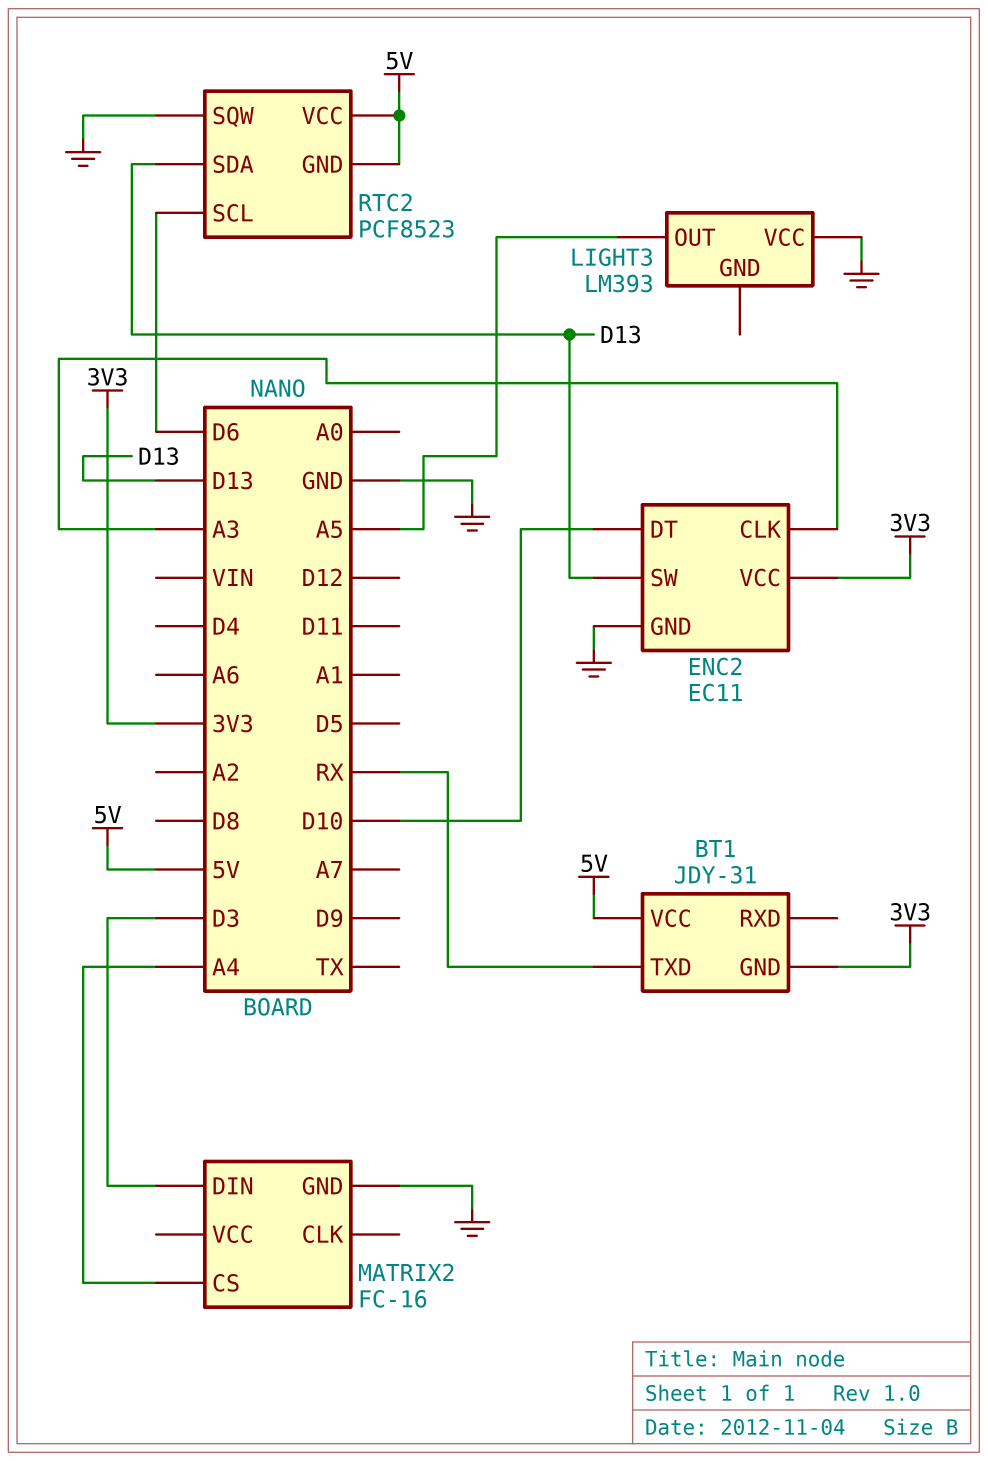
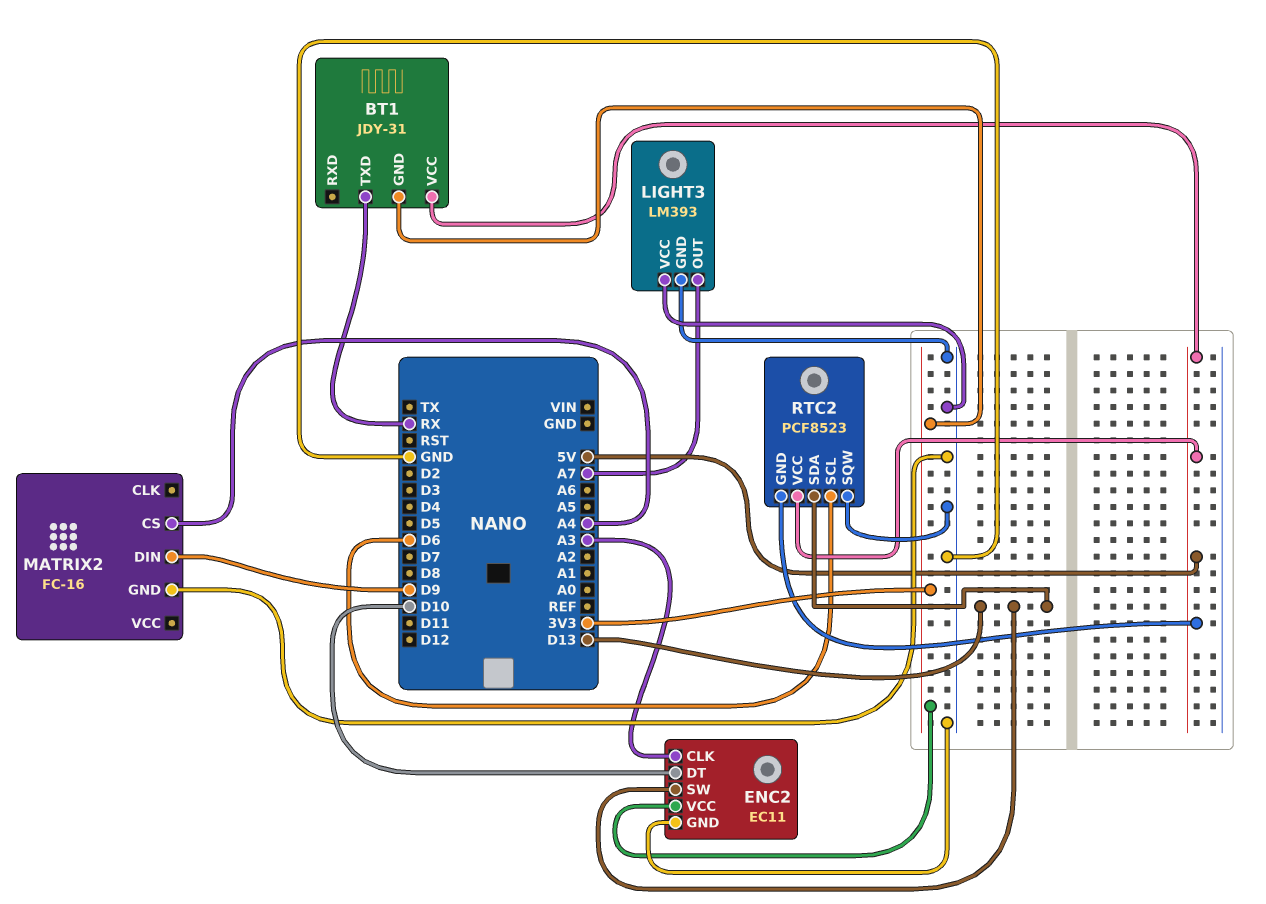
LIGHT3 pin GND: none -> GND
LIGHT3 pin OUT: A5 -> A7
MATRIX2 pin DIN: D3 -> D9

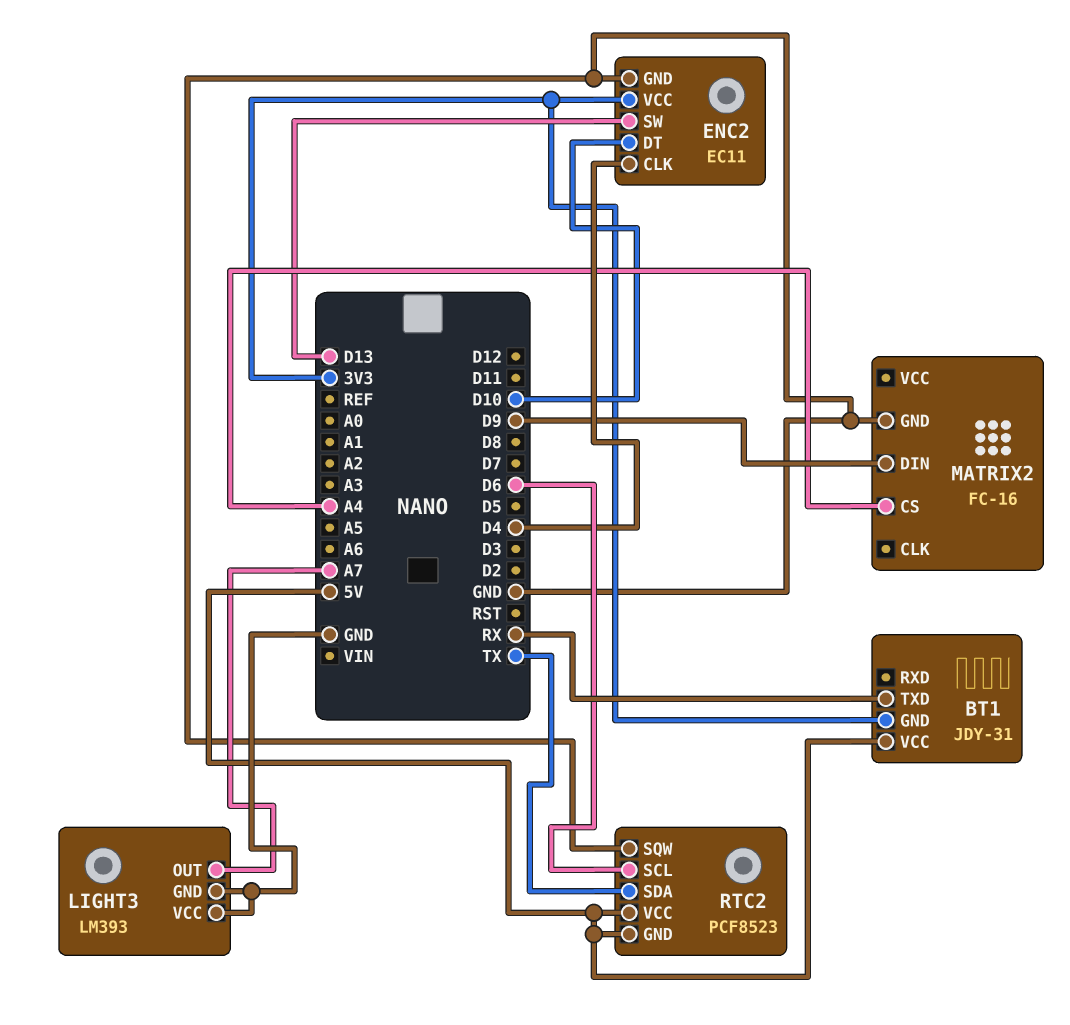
ENC2 pin CLK: A3 -> D4
RTC2 pin SDA: D13 -> TX

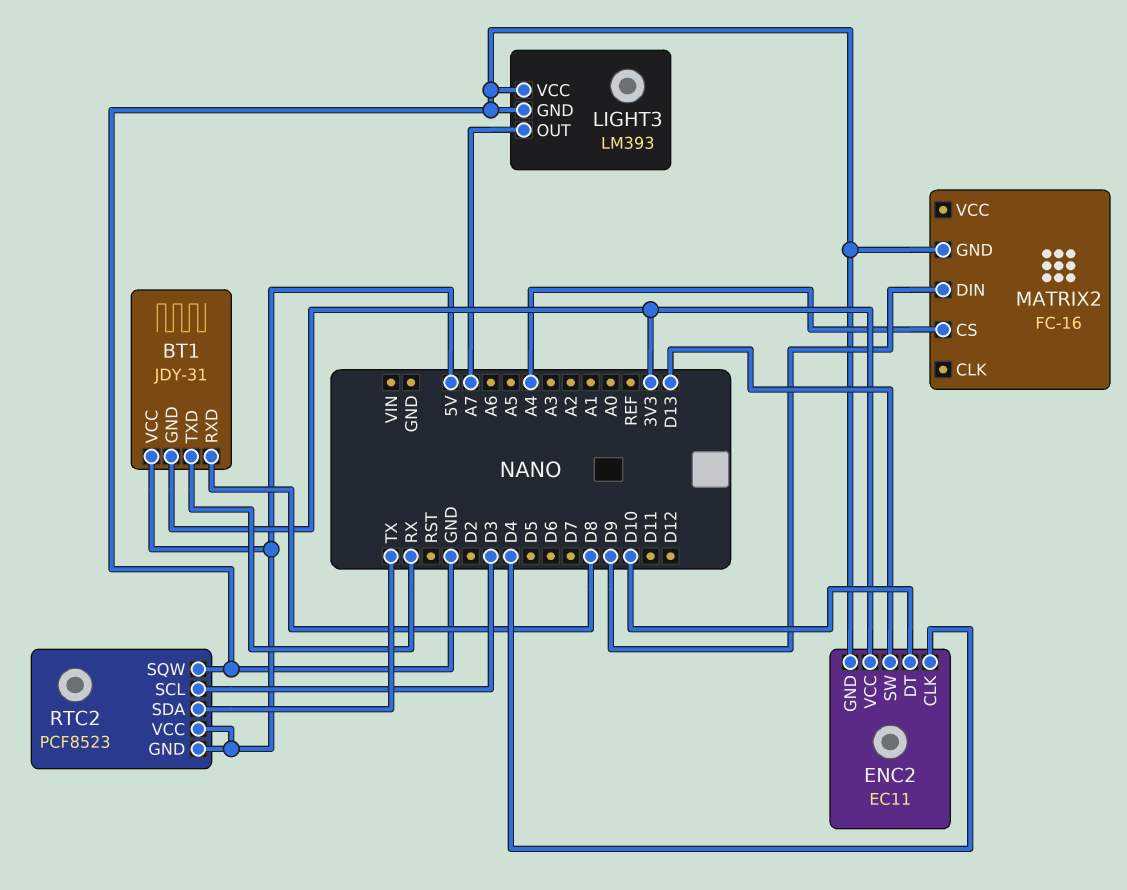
BT1 pin RXD: none -> D8
RTC2 pin SCL: D6 -> D3

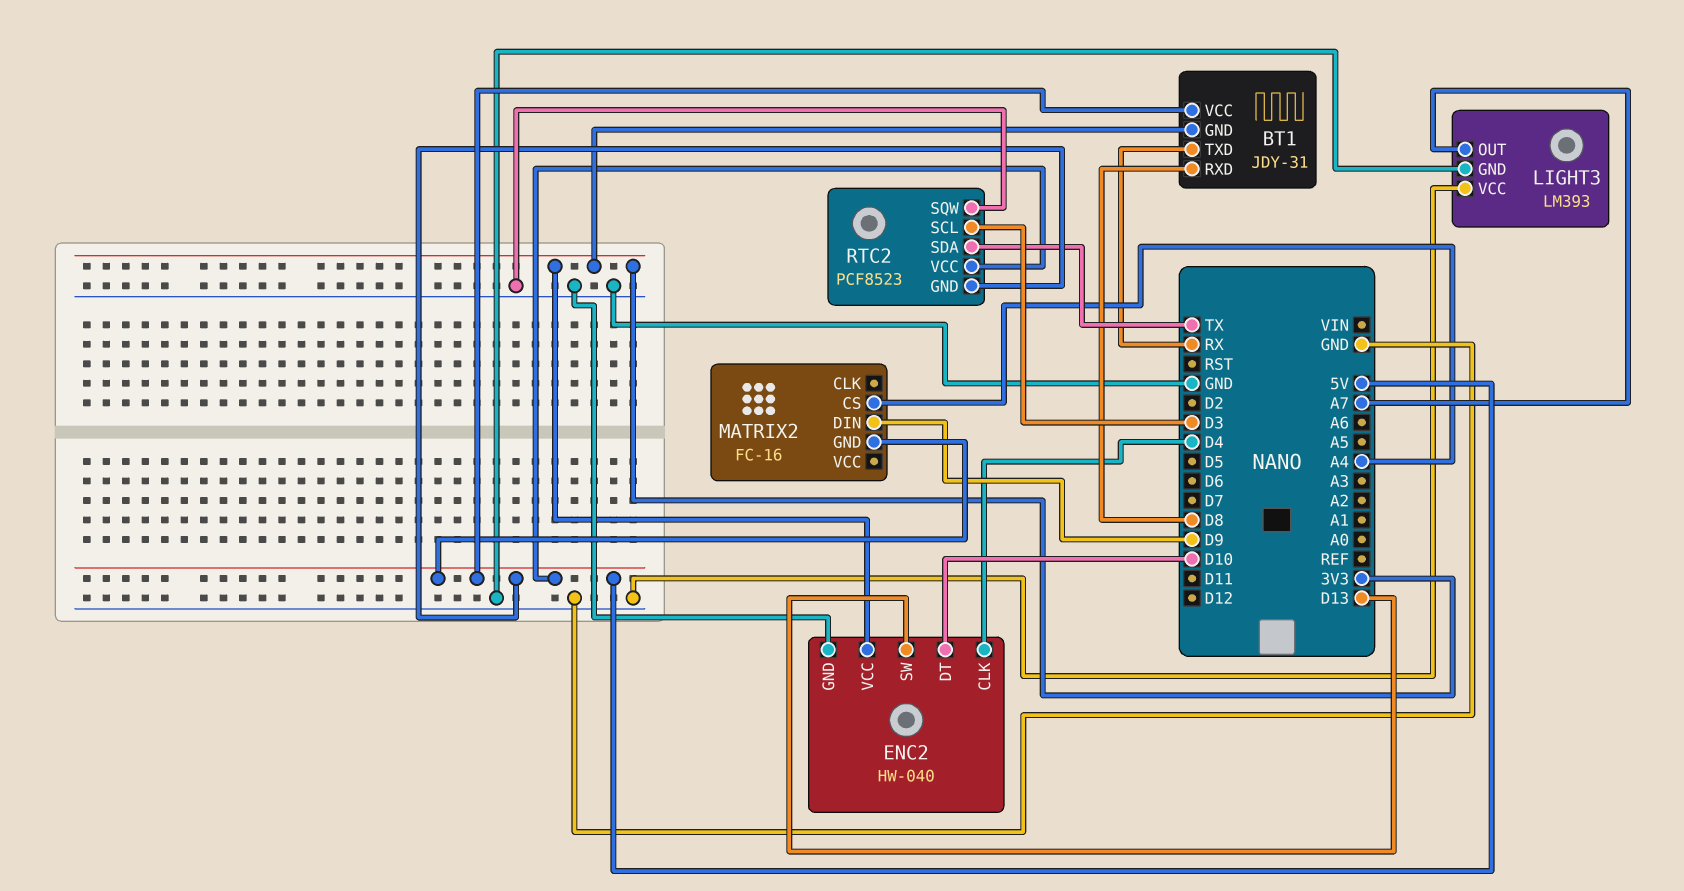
ENC2: EC11 -> HW-040
MATRIX2 pin GND: GND -> 5V

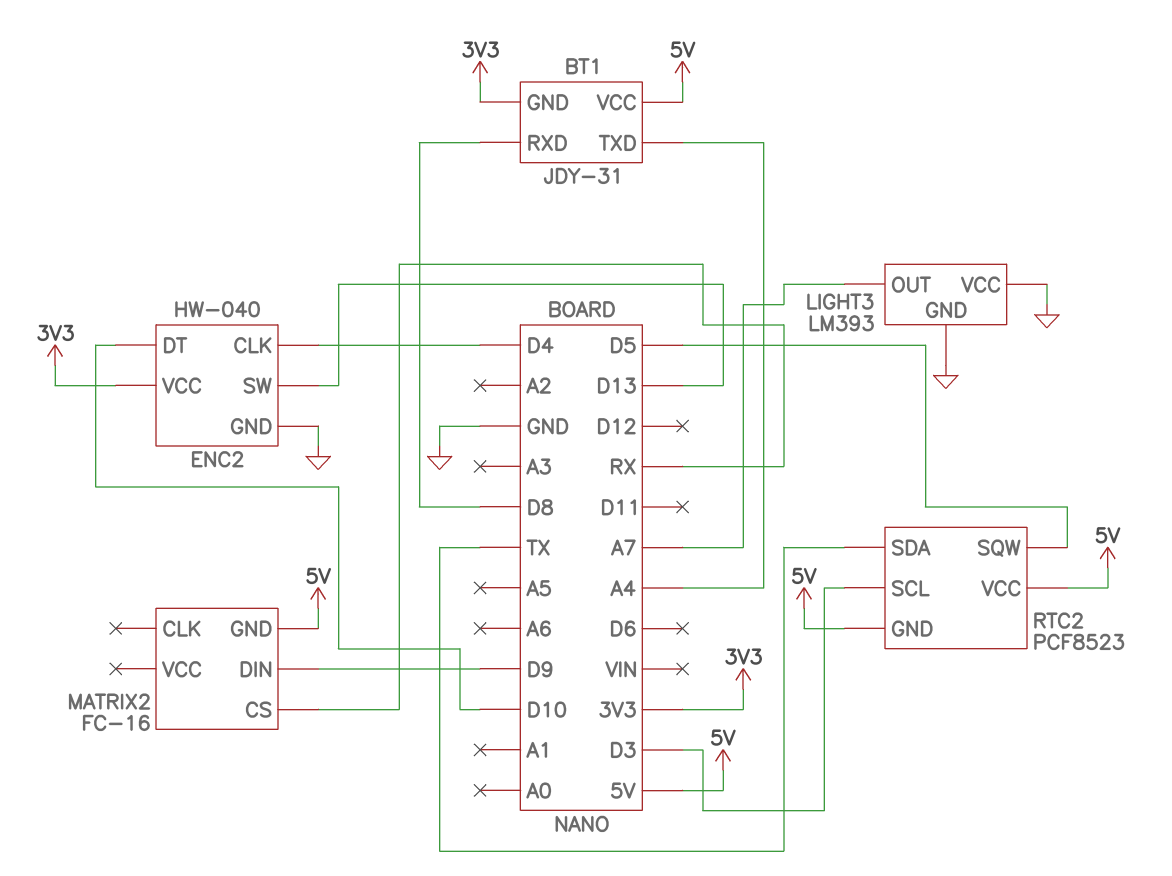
BT1 pin TXD: RX -> A4
MATRIX2 pin CS: A4 -> RX
RTC2 pin SQW: GND -> D5

